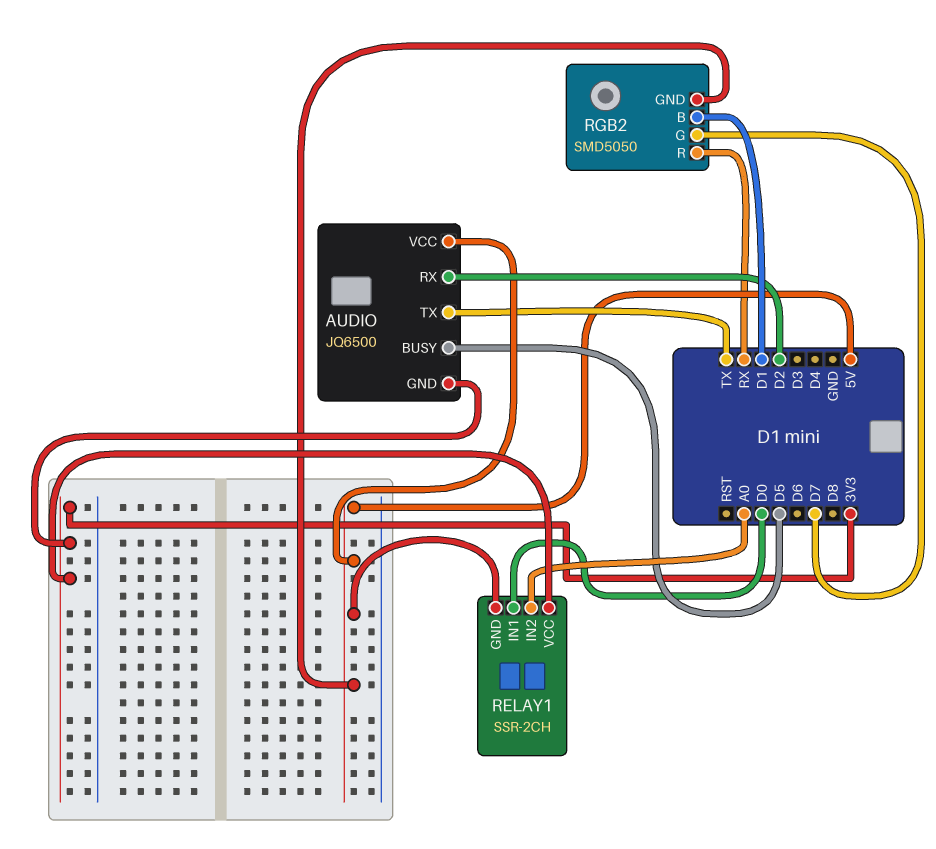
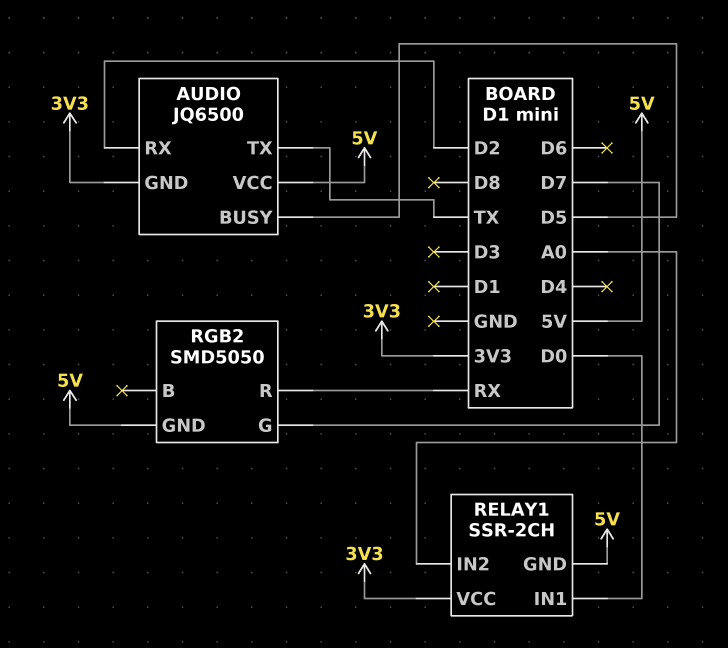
RGB2 pin B: D1 -> none

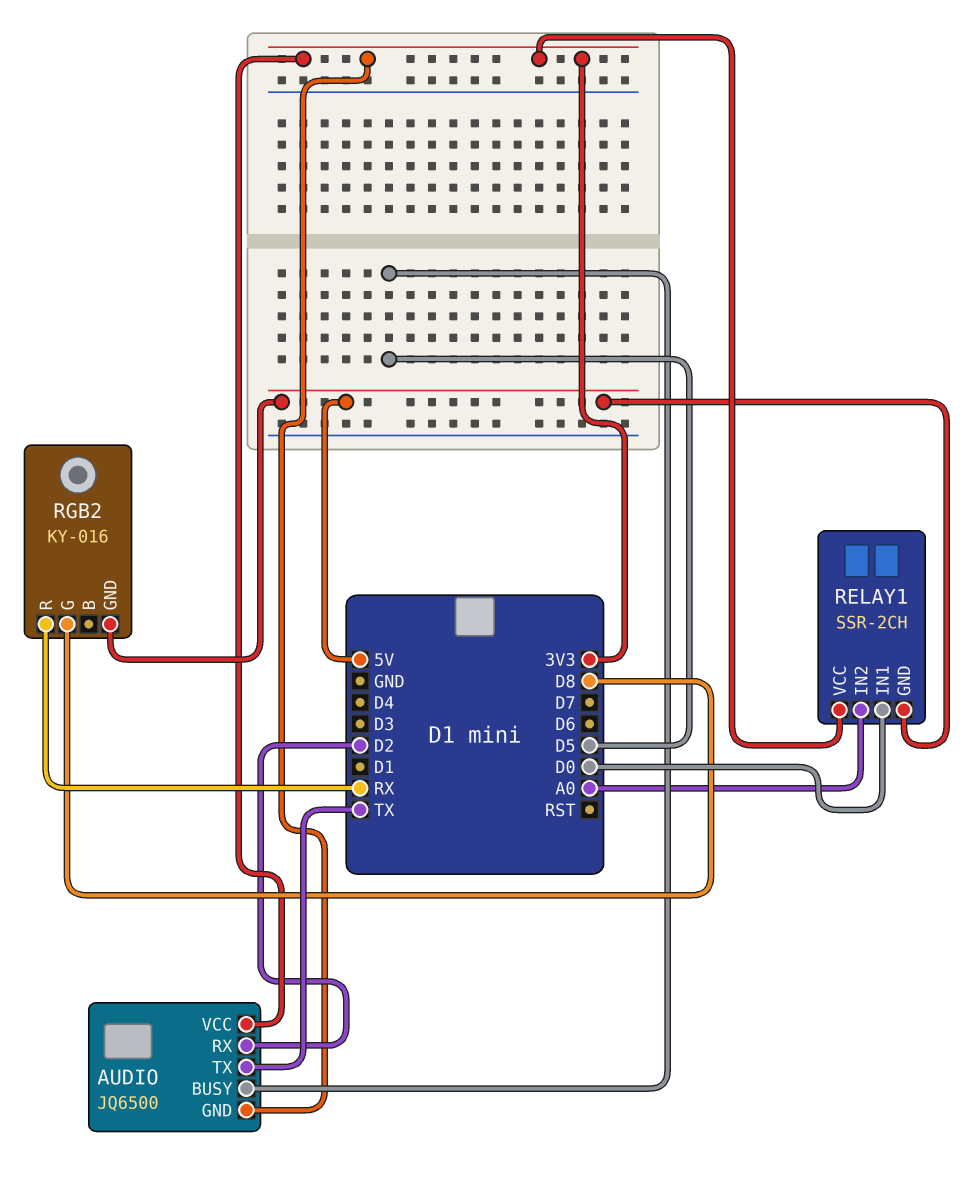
AUDIO pin VCC: 5V -> 3V3
RGB2: SMD5050 -> KY-016
RGB2 pin G: D7 -> D8

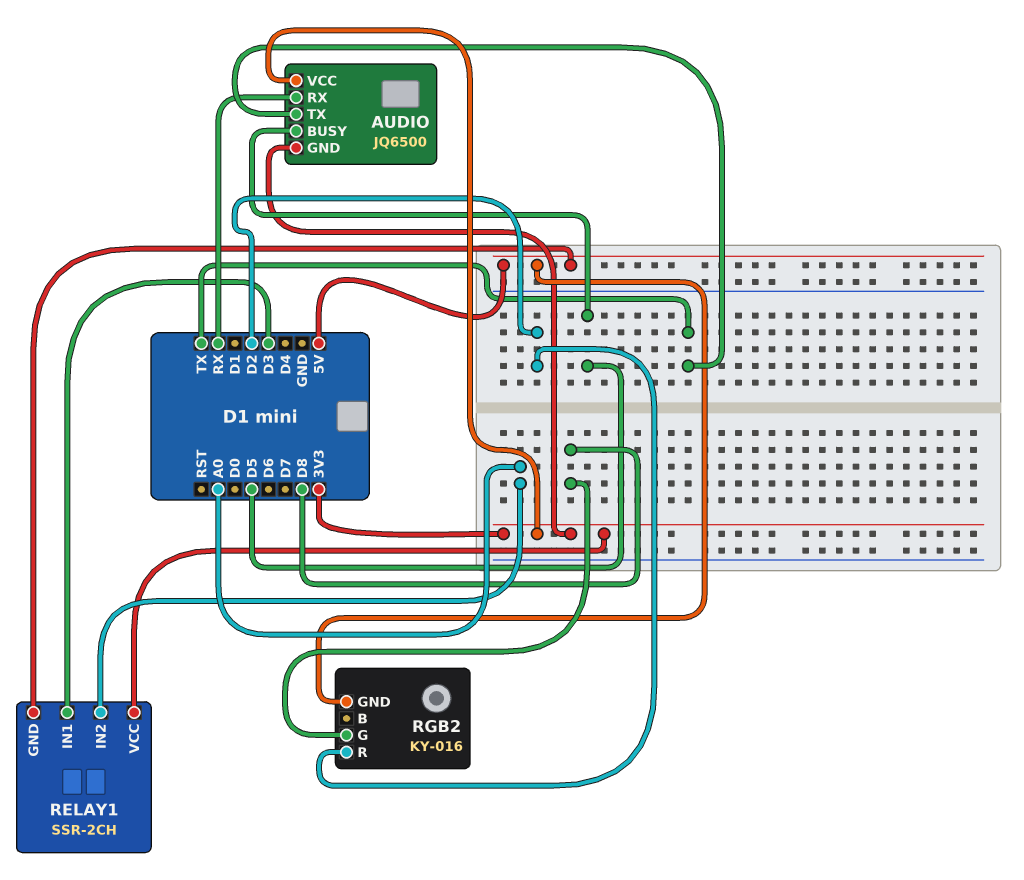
AUDIO pin RX: D2 -> RX
RELAY1 pin IN1: D0 -> D3
RGB2 pin R: RX -> D2

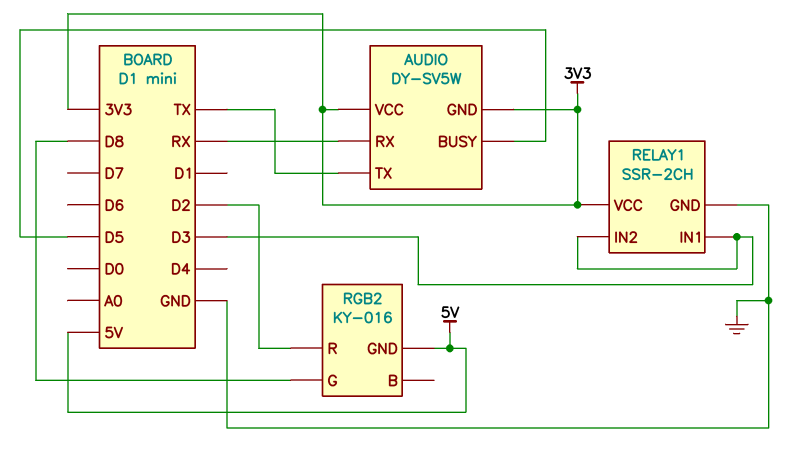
AUDIO: JQ6500 -> DY-SV5W
RELAY1 pin GND: 5V -> GND
RELAY1 pin IN2: A0 -> D3

